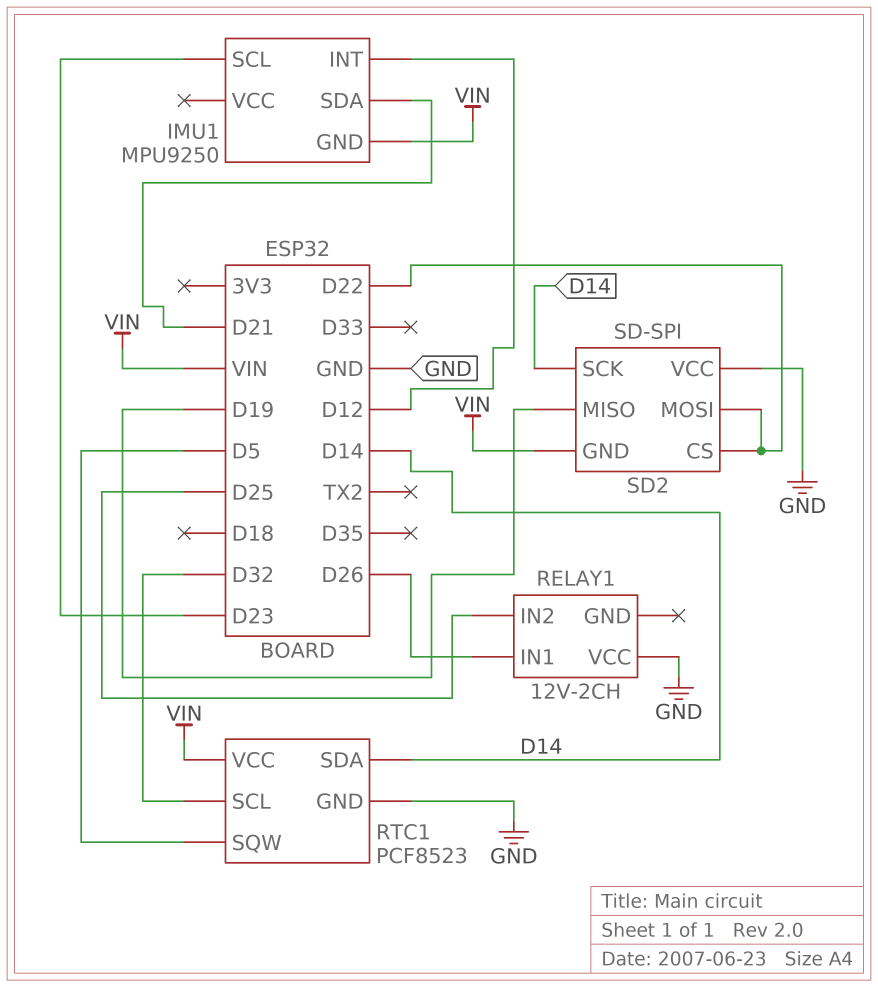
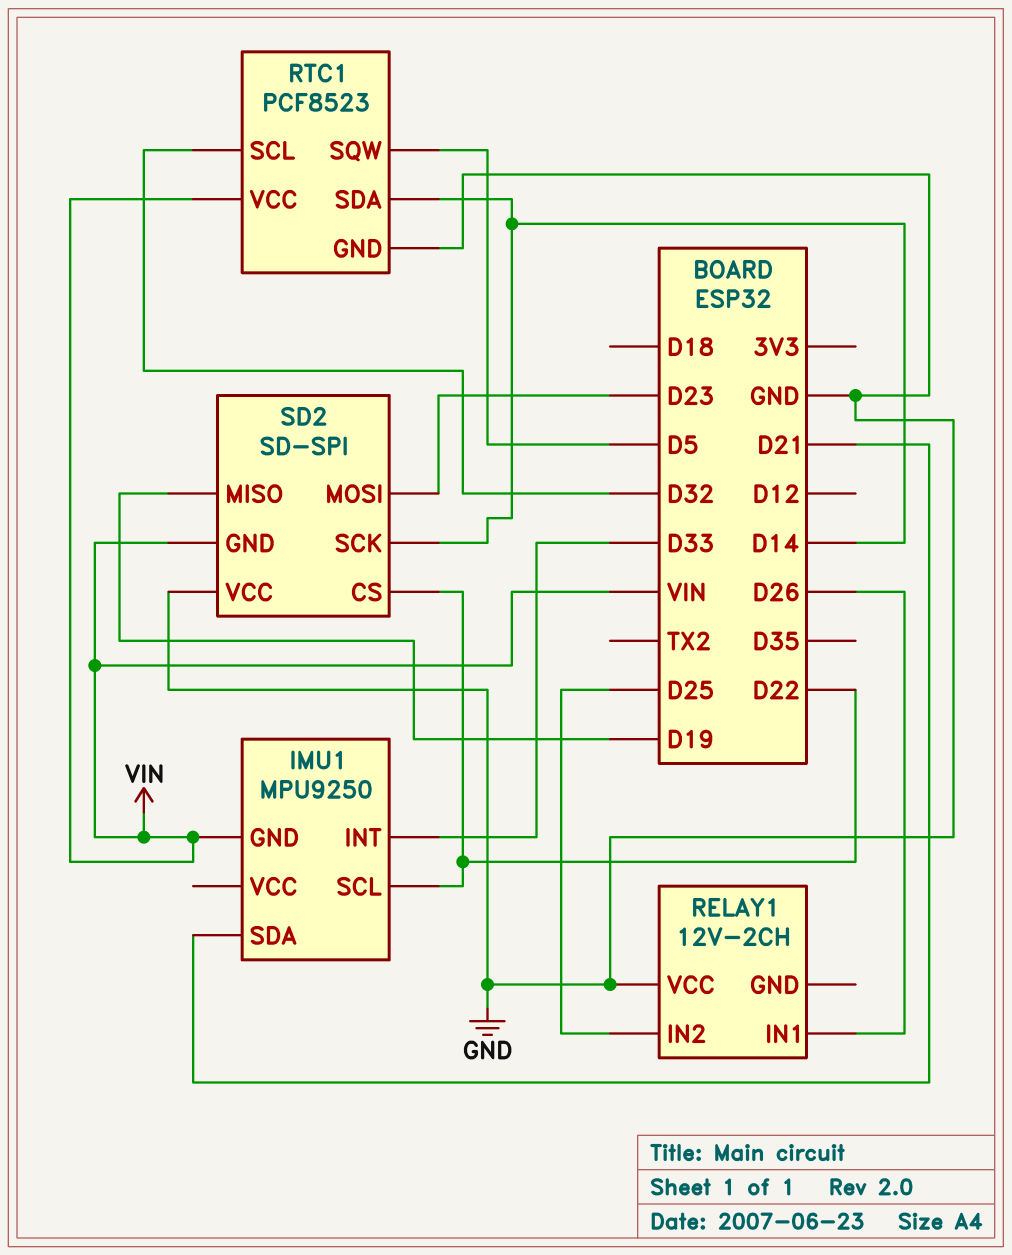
IMU1 pin INT: D12 -> D33
IMU1 pin SCL: D23 -> D22
SD2 pin MOSI: D22 -> D23

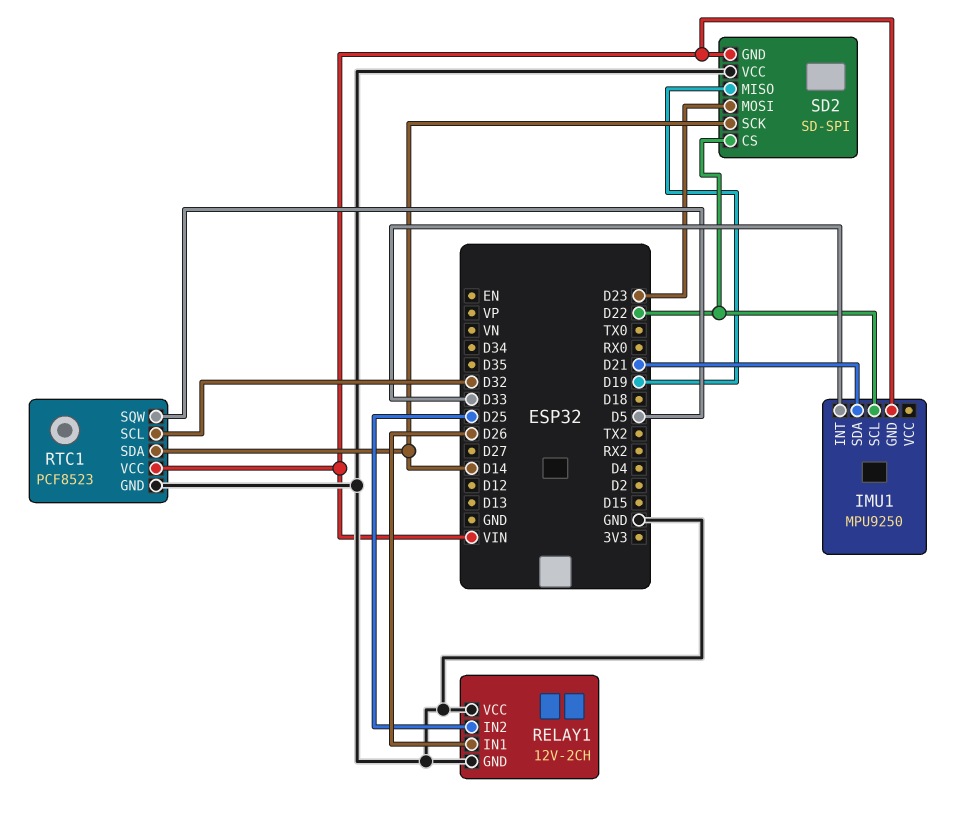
RELAY1 pin GND: none -> GND

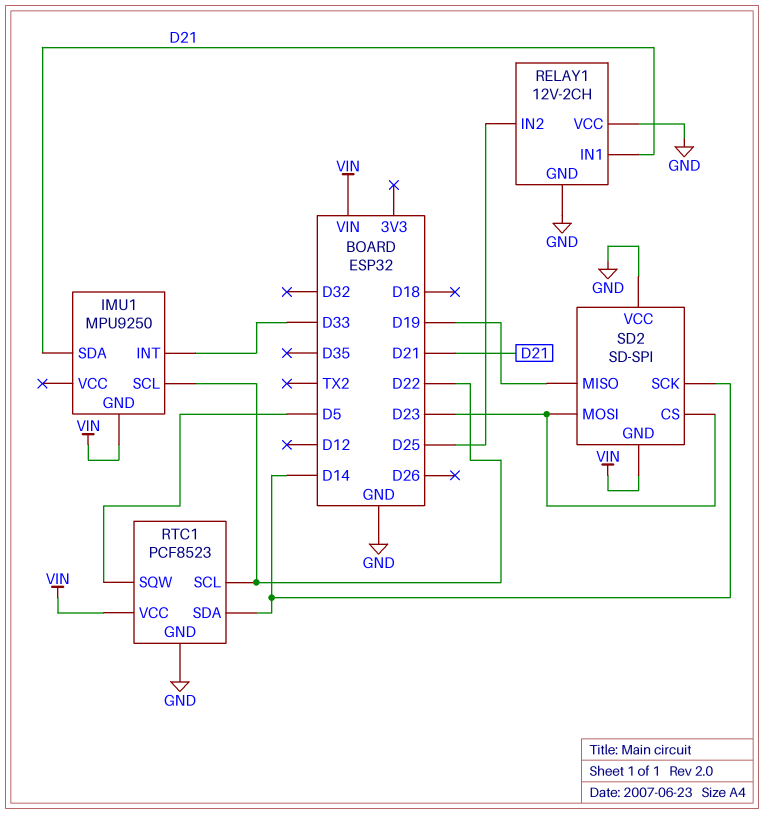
RELAY1 pin IN1: D26 -> D21
RTC1 pin SCL: D32 -> D22
SD2 pin CS: D22 -> D23

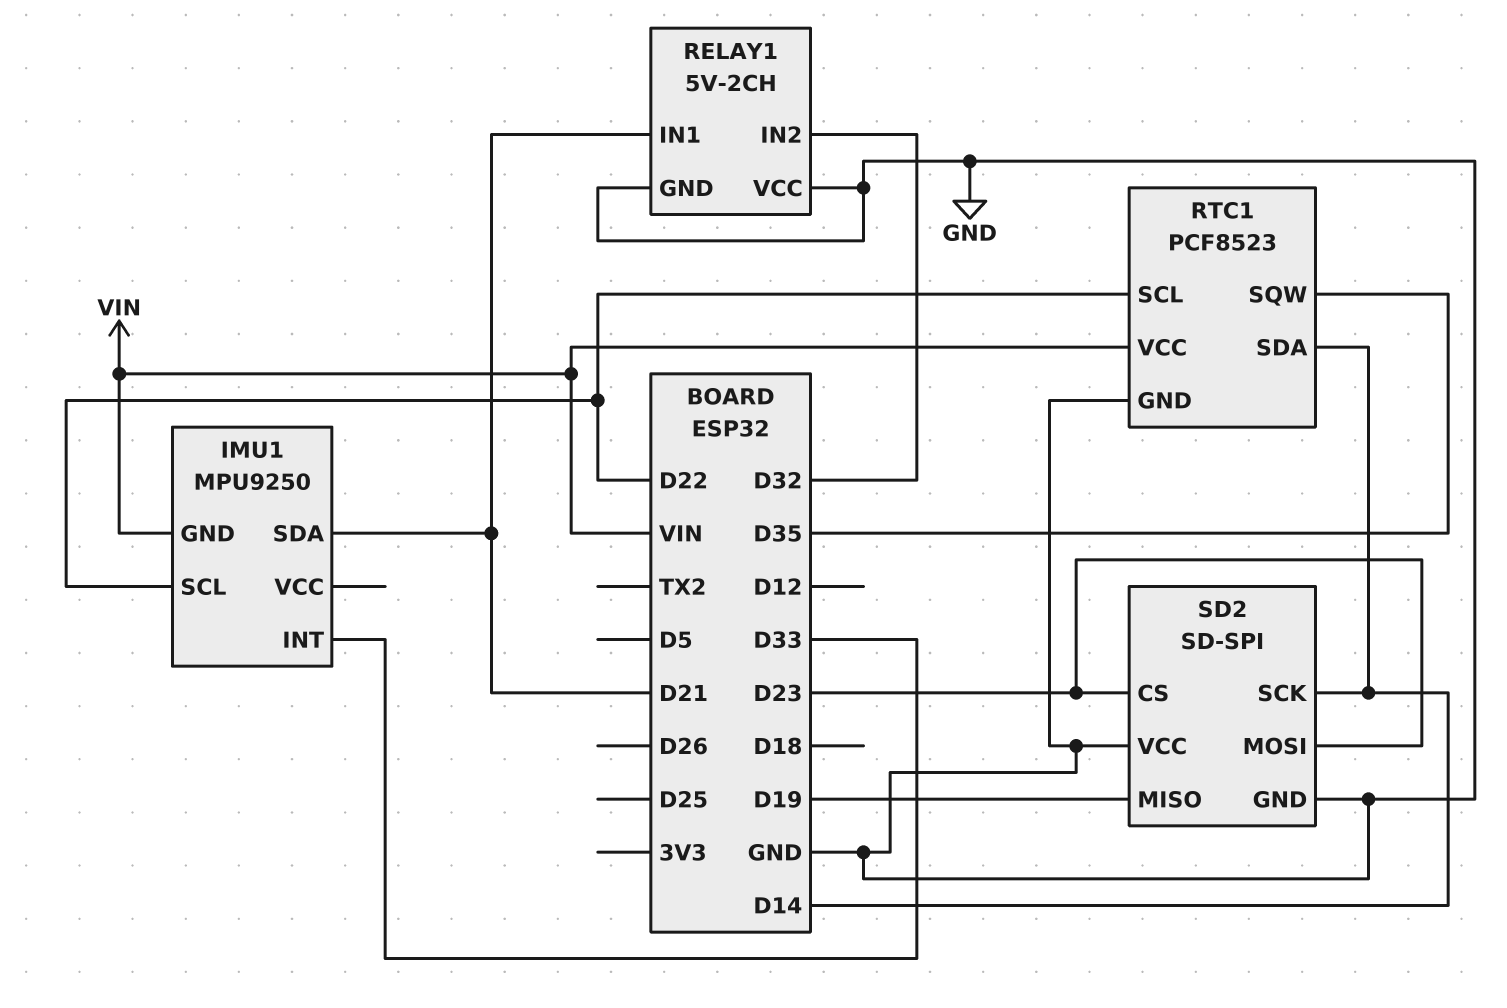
RELAY1: 12V-2CH -> 5V-2CH
RELAY1 pin IN2: D25 -> D32
RTC1 pin SQW: D5 -> D35
SD2 pin GND: VIN -> GND

